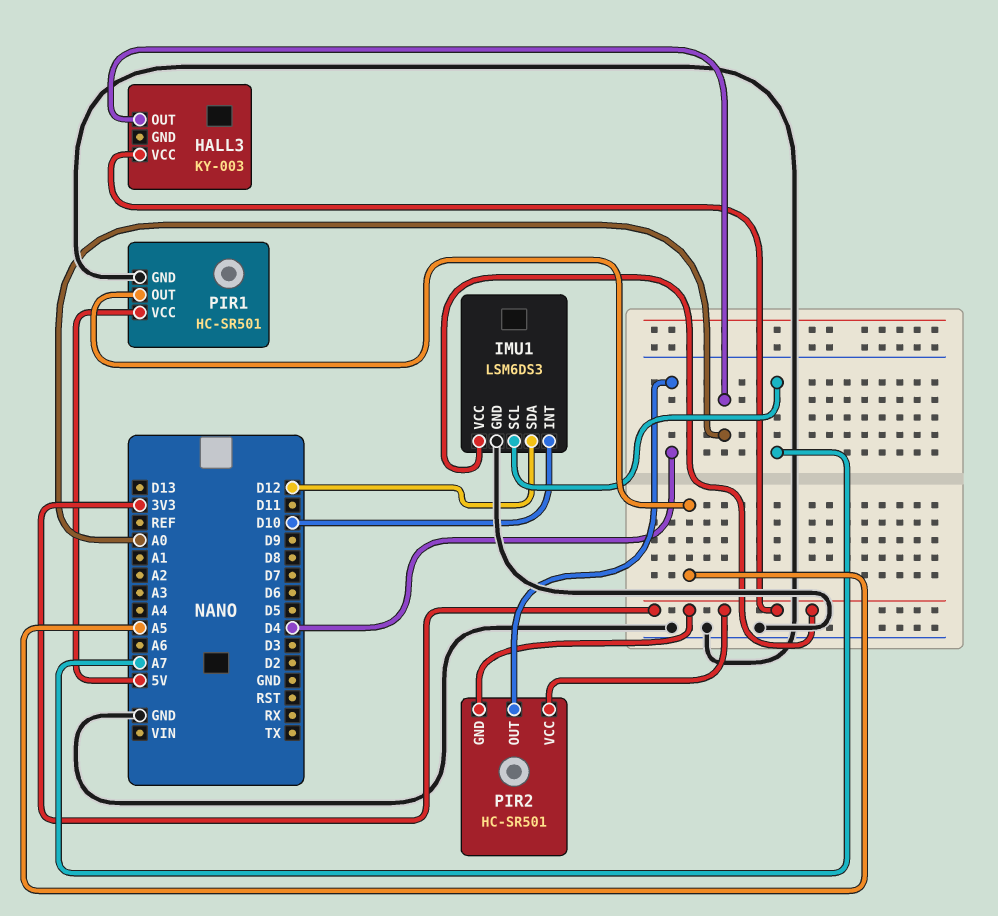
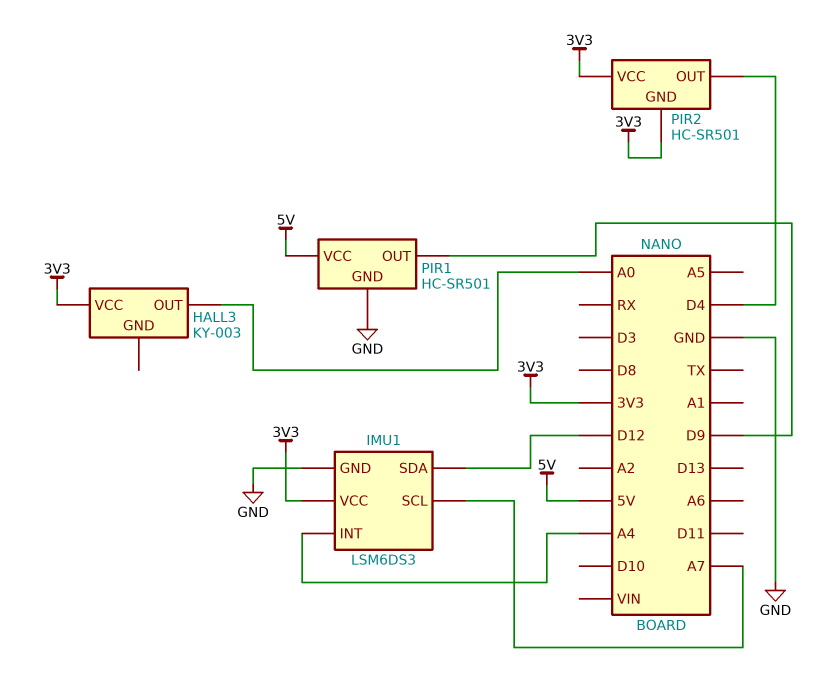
IMU1 pin INT: D10 -> A4
PIR1 pin OUT: A5 -> D9

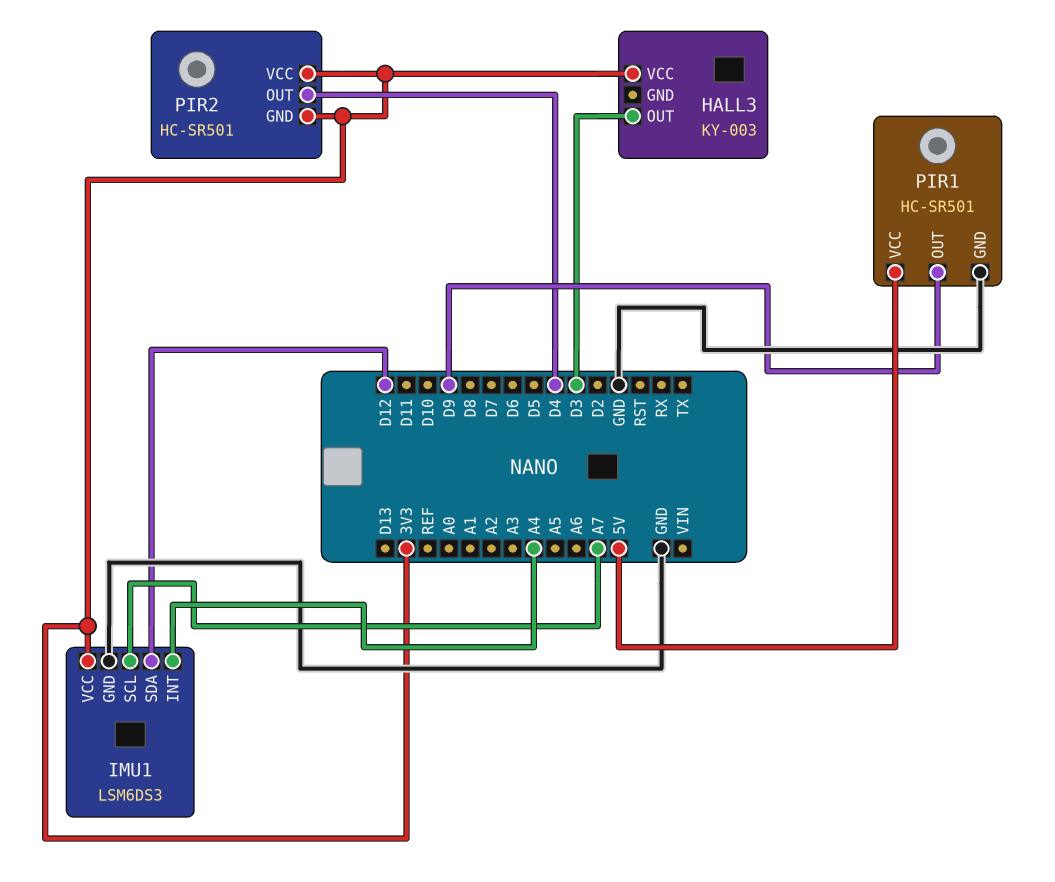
HALL3 pin OUT: A0 -> D3

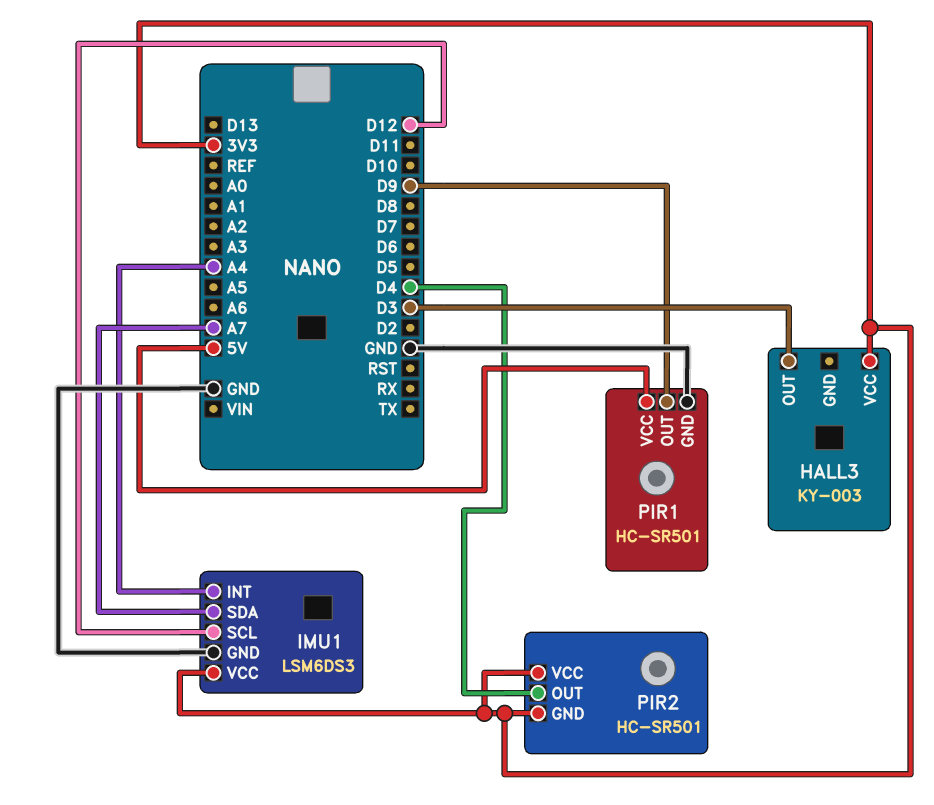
IMU1 pin SCL: A7 -> D12
IMU1 pin SDA: D12 -> A7

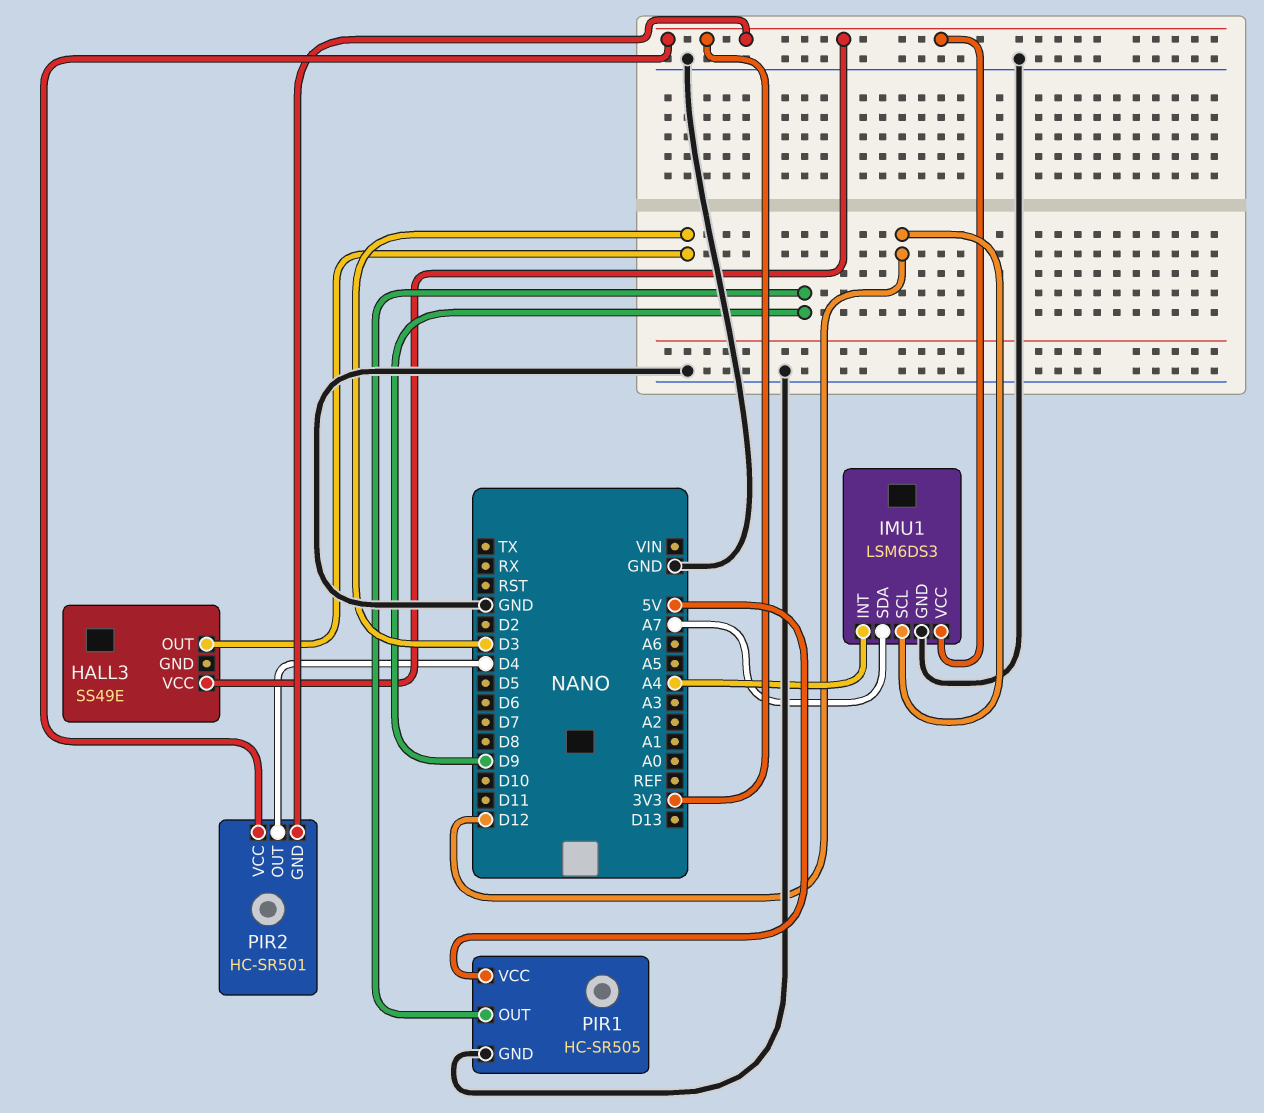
HALL3: KY-003 -> SS49E
PIR1: HC-SR501 -> HC-SR505

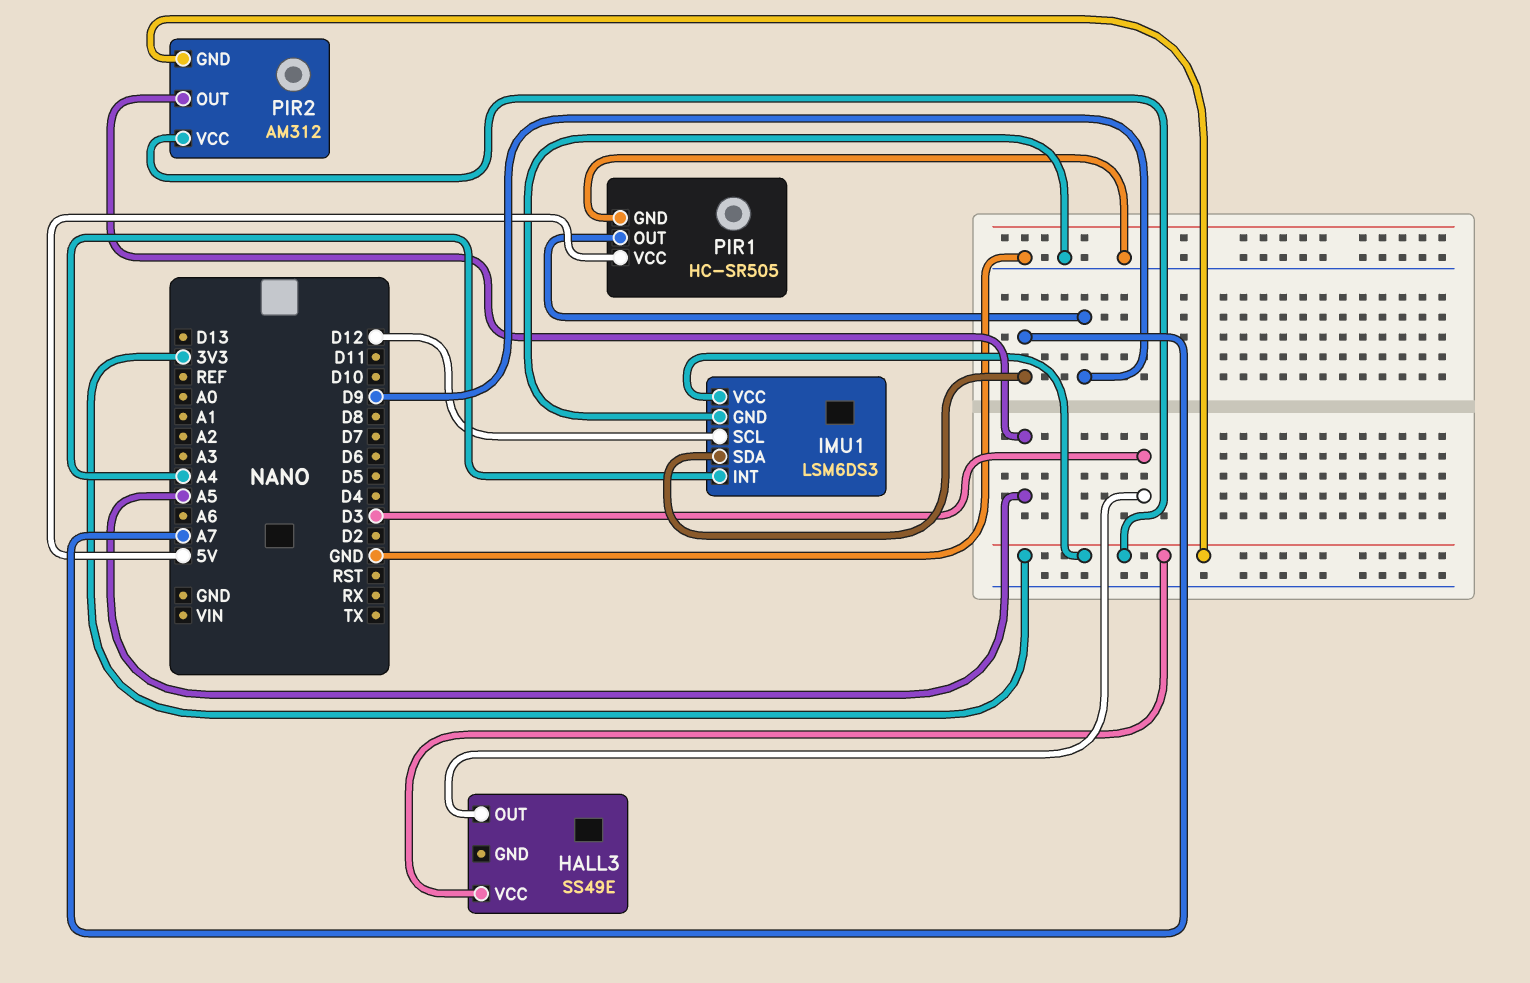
PIR2: HC-SR501 -> AM312
PIR2 pin OUT: D4 -> A5

